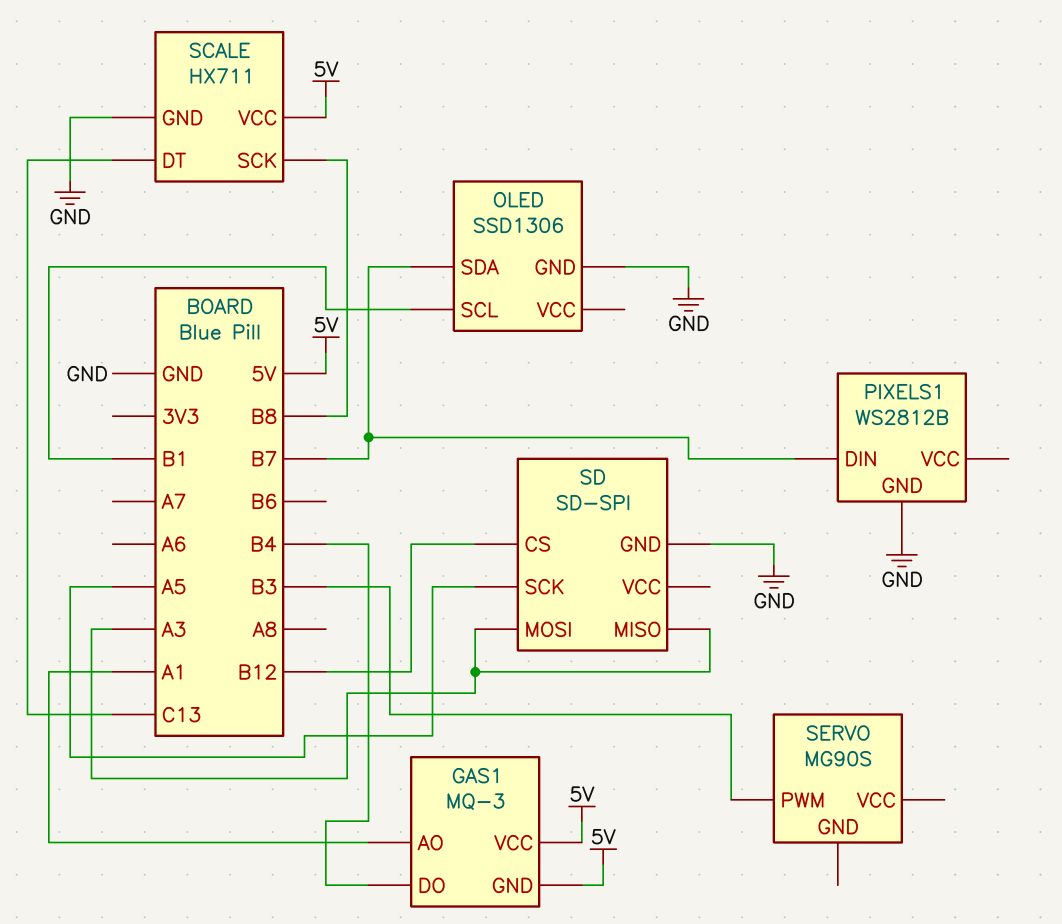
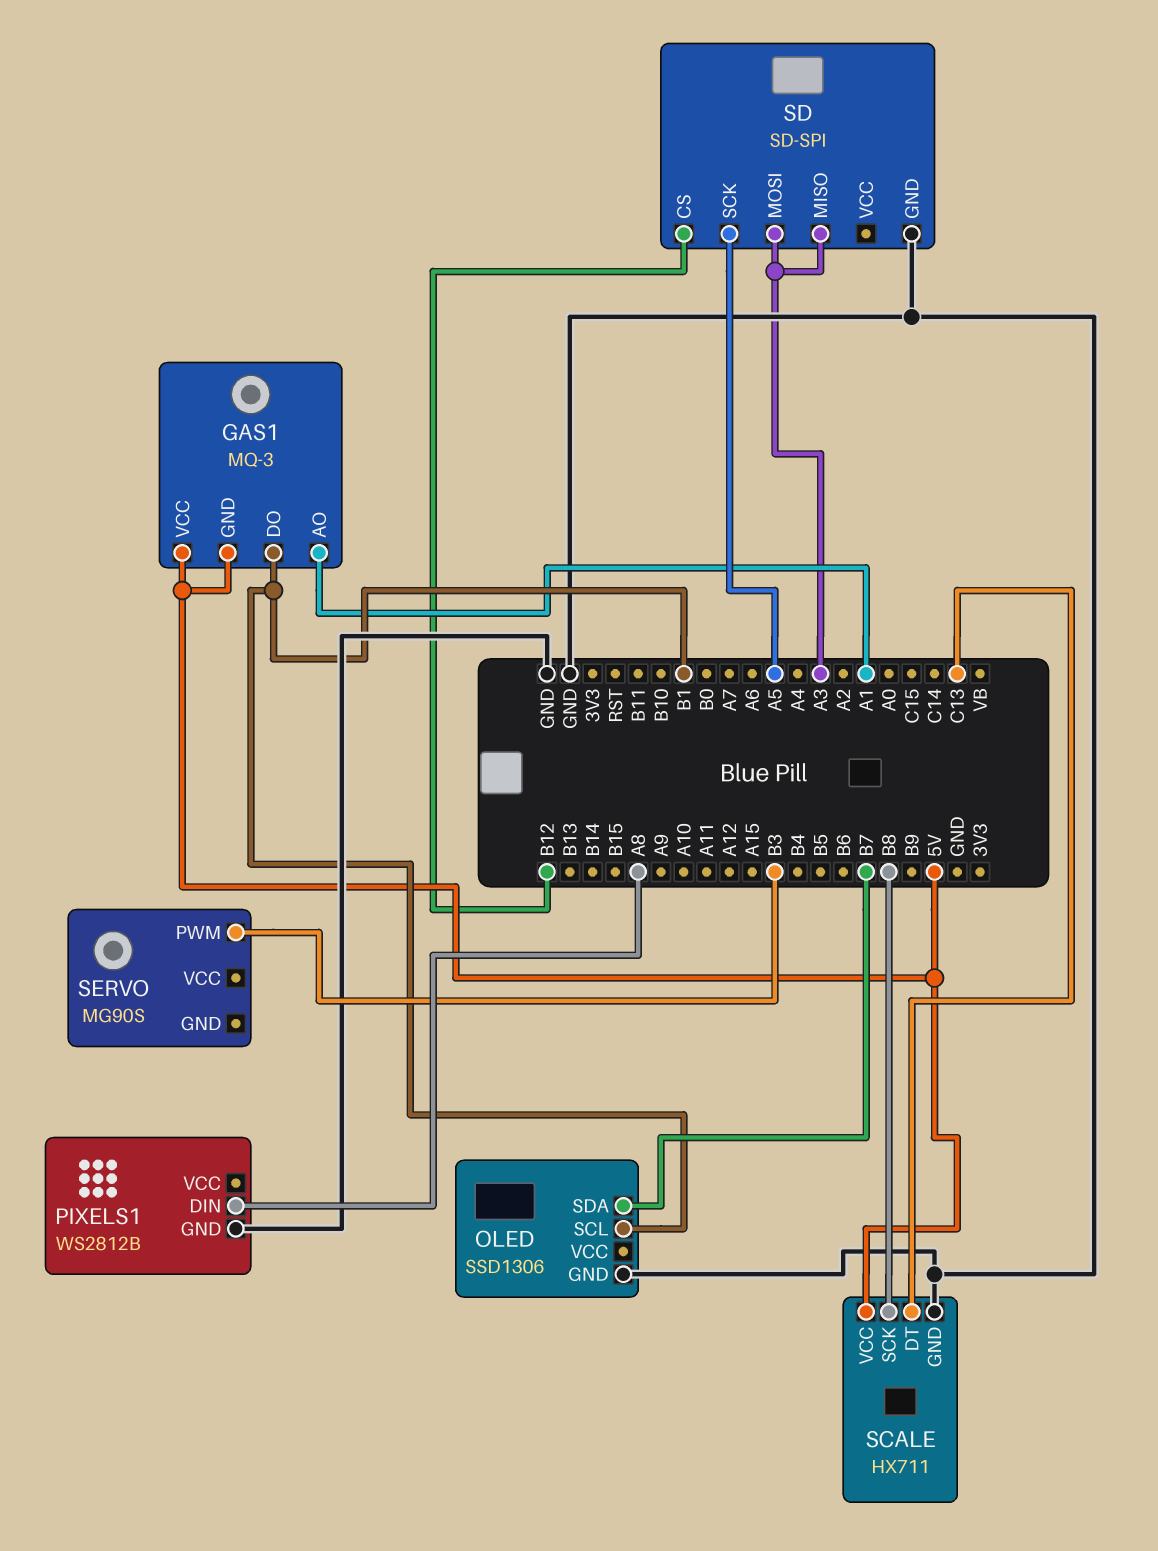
GAS1 pin DO: B4 -> B1
PIXELS1 pin DIN: B7 -> A8

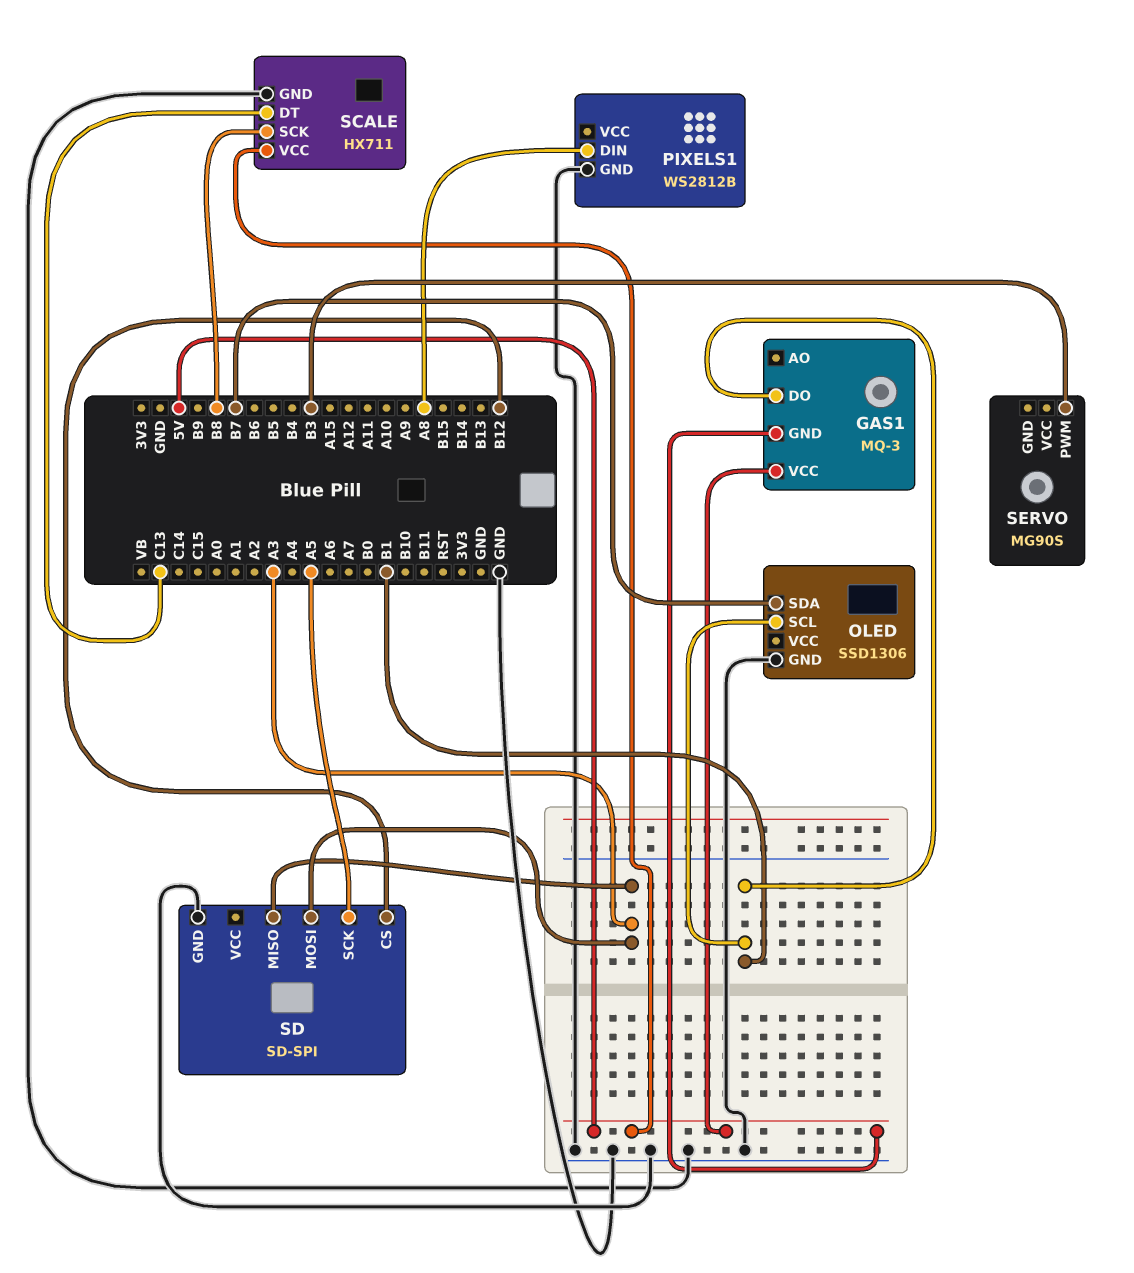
GAS1 pin AO: A1 -> none

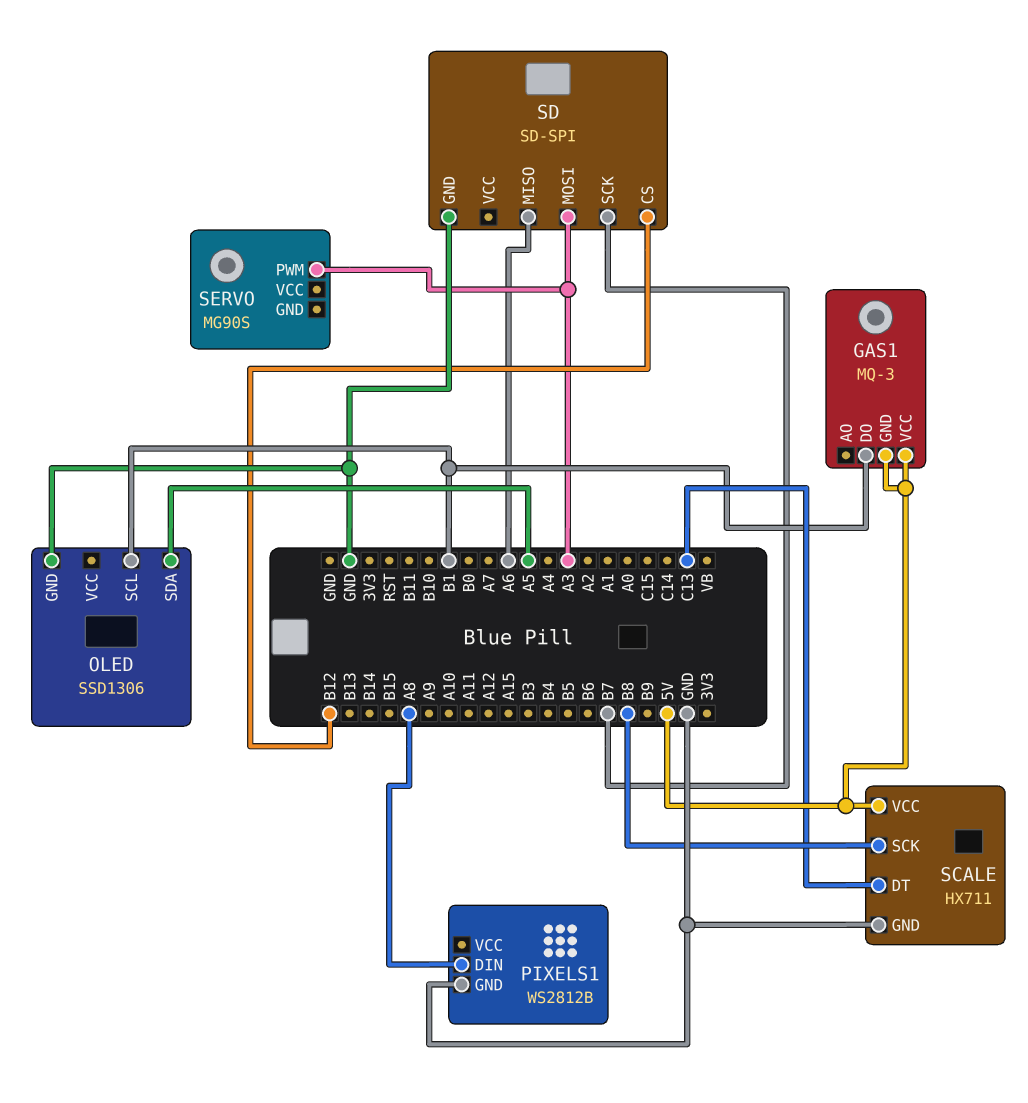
OLED pin SDA: B7 -> A5
SD pin MISO: A3 -> A6
SD pin SCK: A5 -> B7
SERVO pin PWM: B3 -> A3

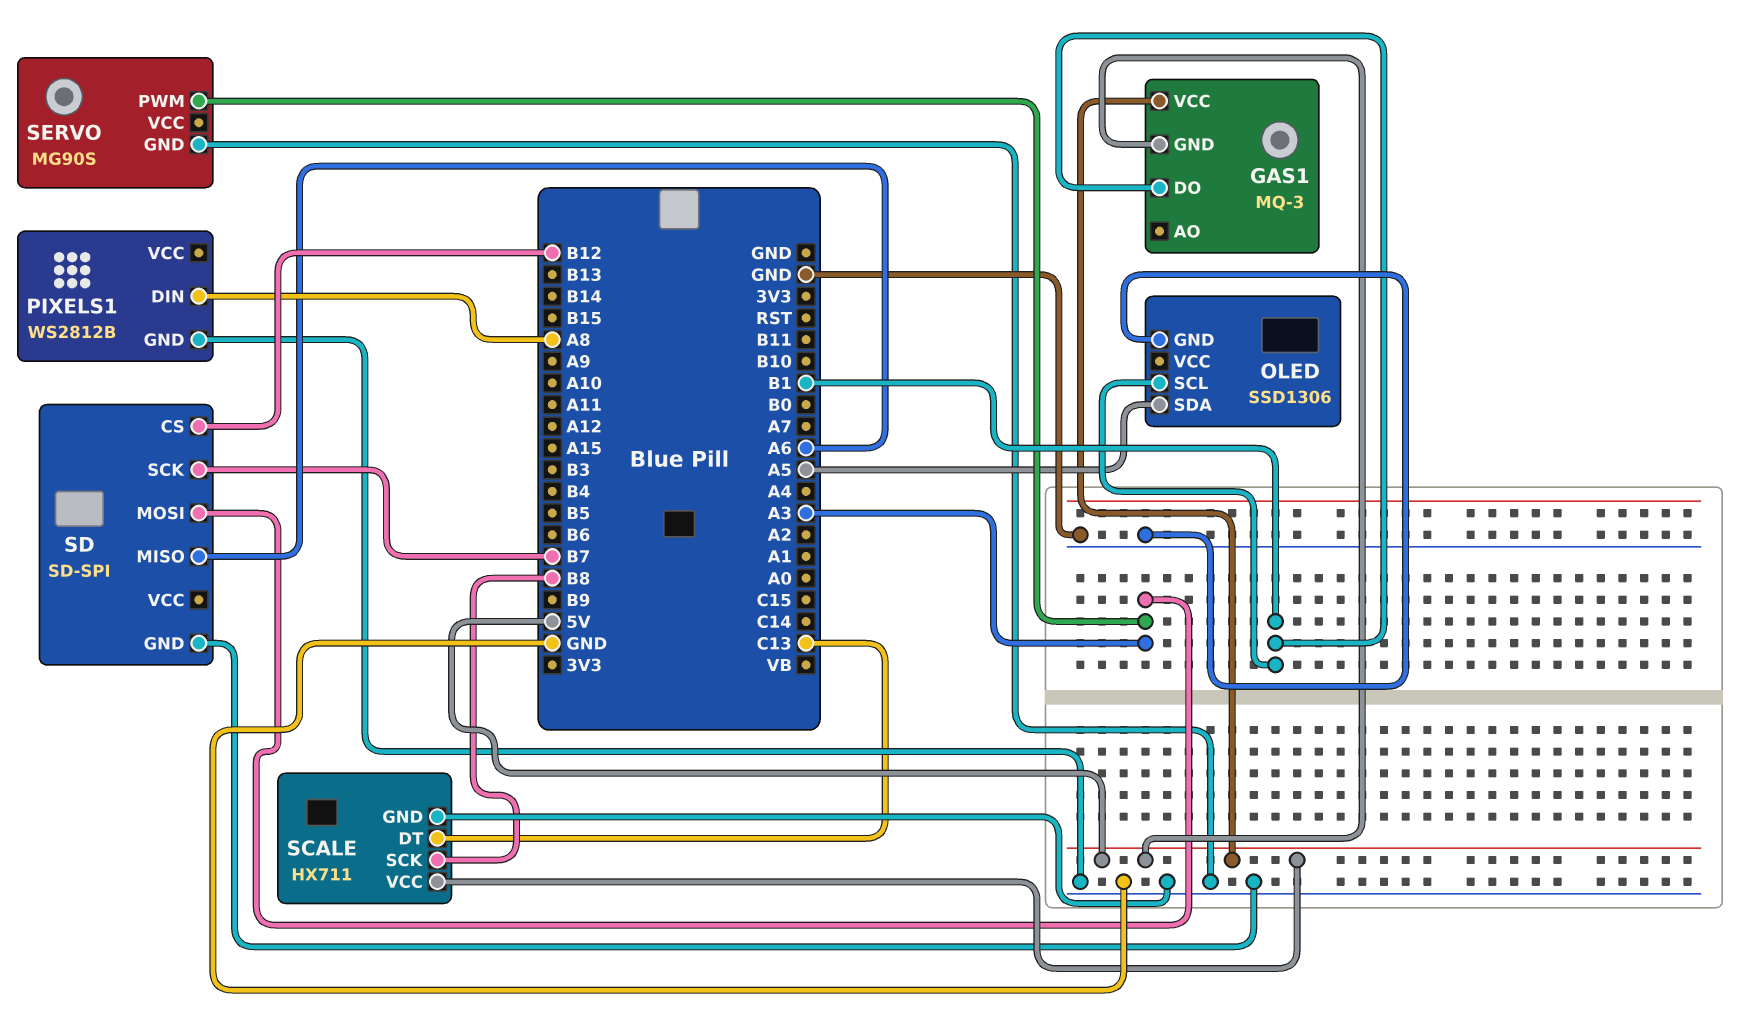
SERVO pin GND: none -> GND

